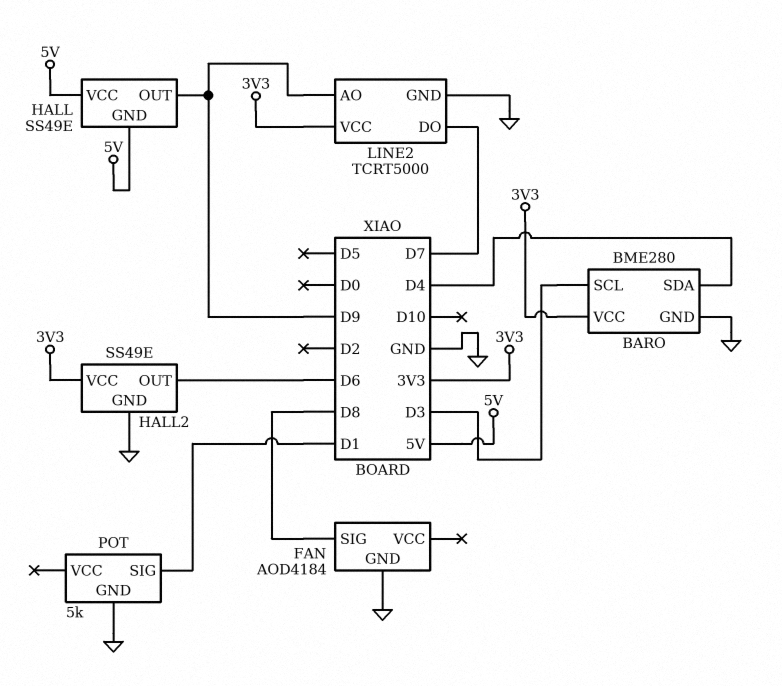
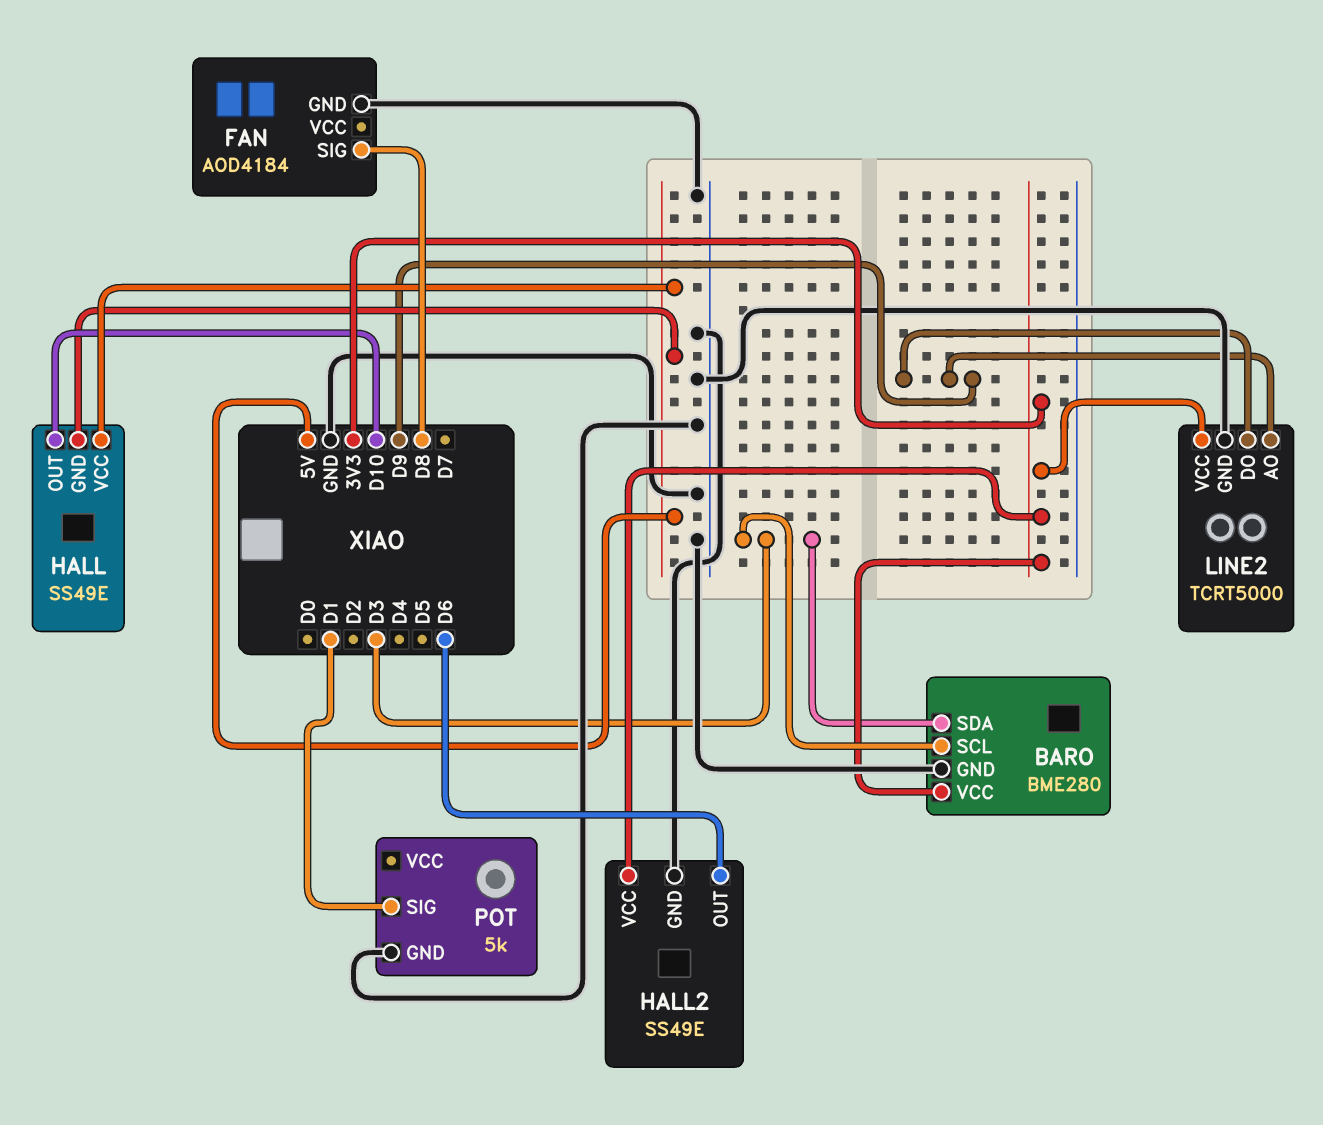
BARO pin SDA: D4 -> D3
HALL pin OUT: D9 -> D10
LINE2 pin DO: D7 -> D9

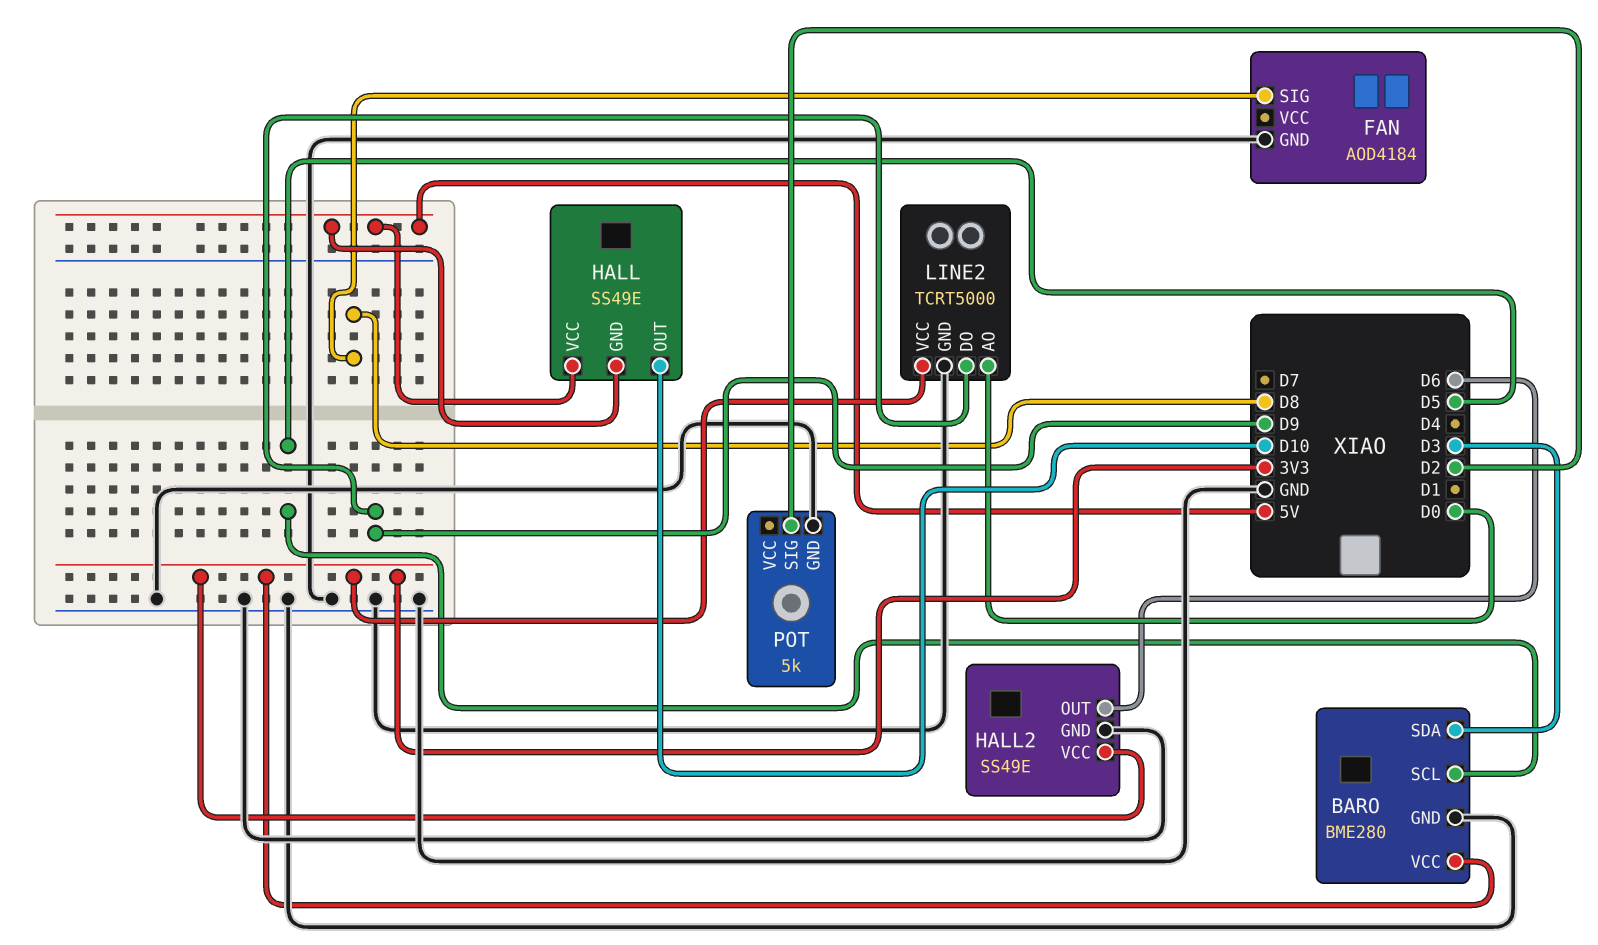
BARO pin SCL: D3 -> D5
LINE2 pin AO: D9 -> D0
POT pin SIG: D1 -> D2

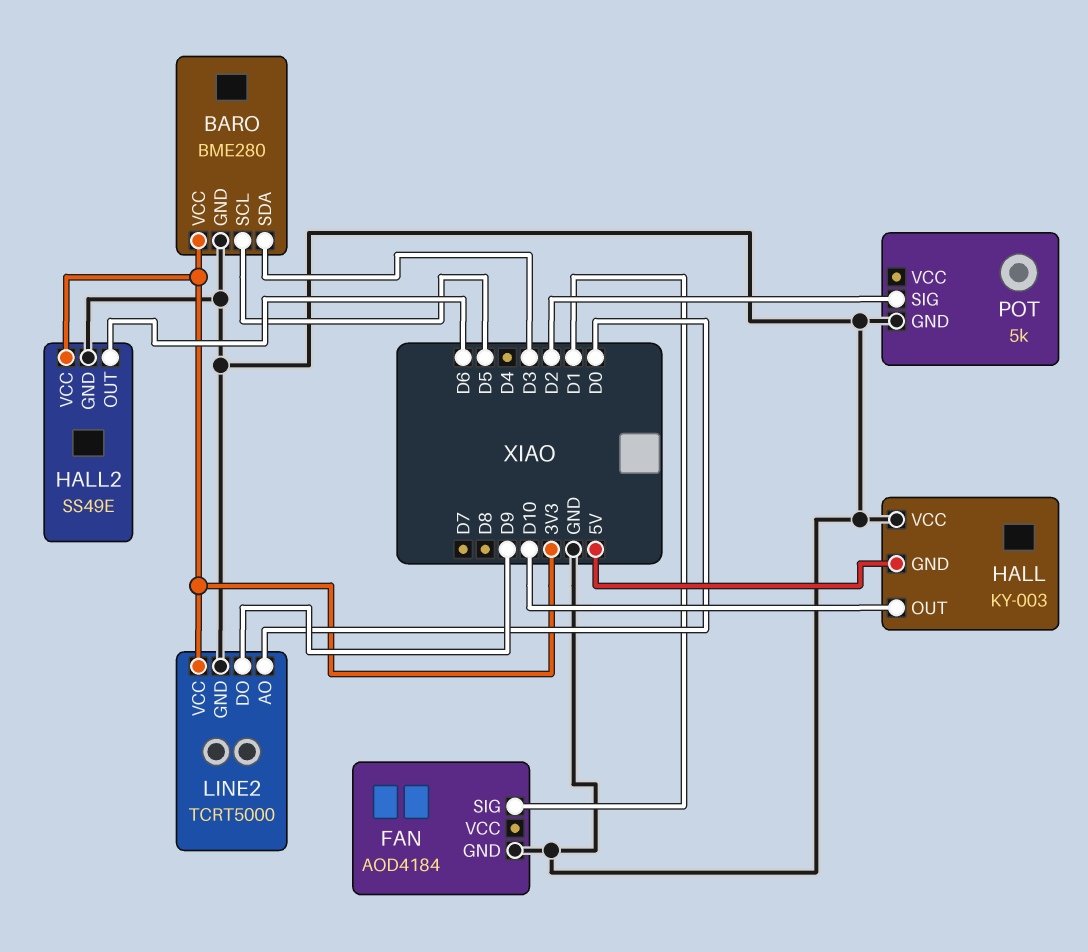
FAN pin SIG: D8 -> D1
HALL: SS49E -> KY-003
HALL pin VCC: 5V -> GND

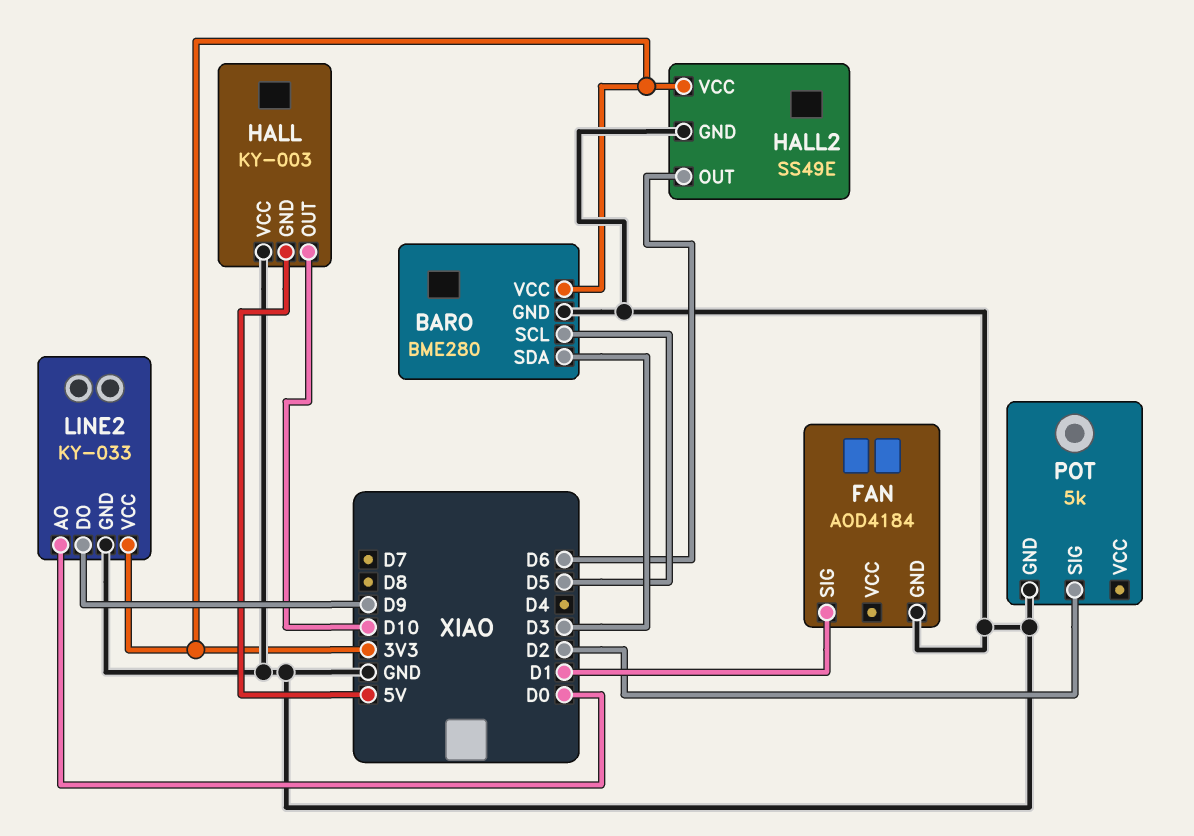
LINE2: TCRT5000 -> KY-033

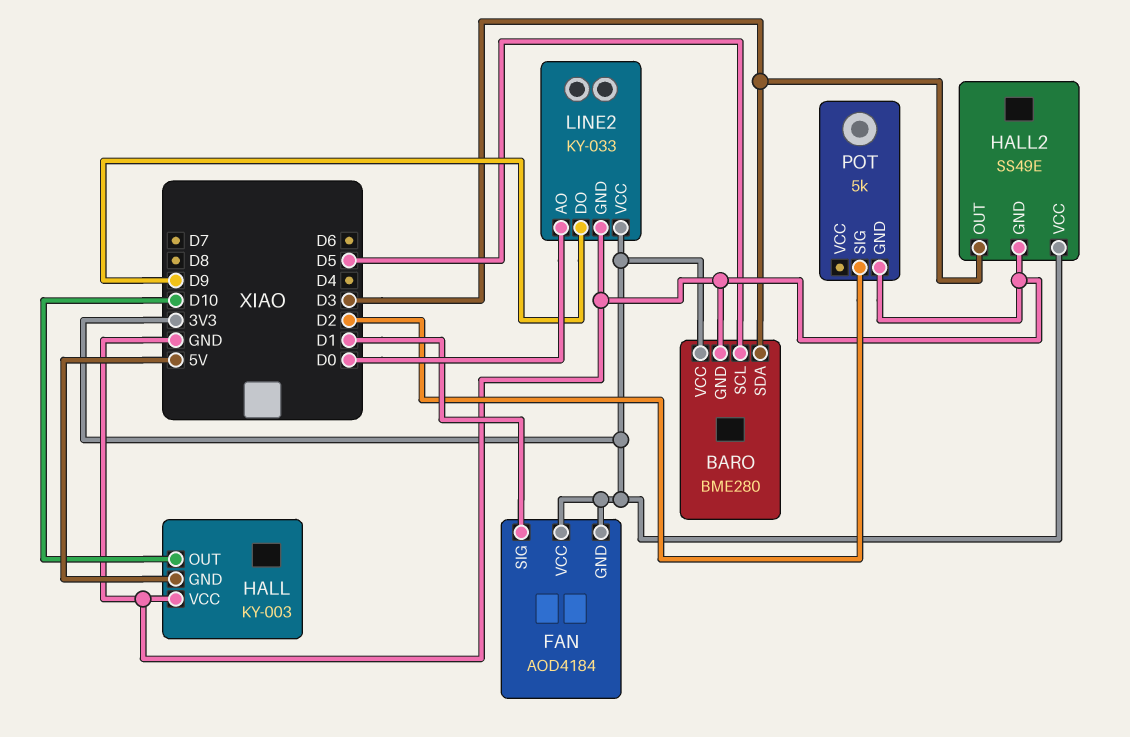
FAN pin GND: GND -> 3V3
FAN pin VCC: none -> 3V3
HALL2 pin OUT: D6 -> D3

